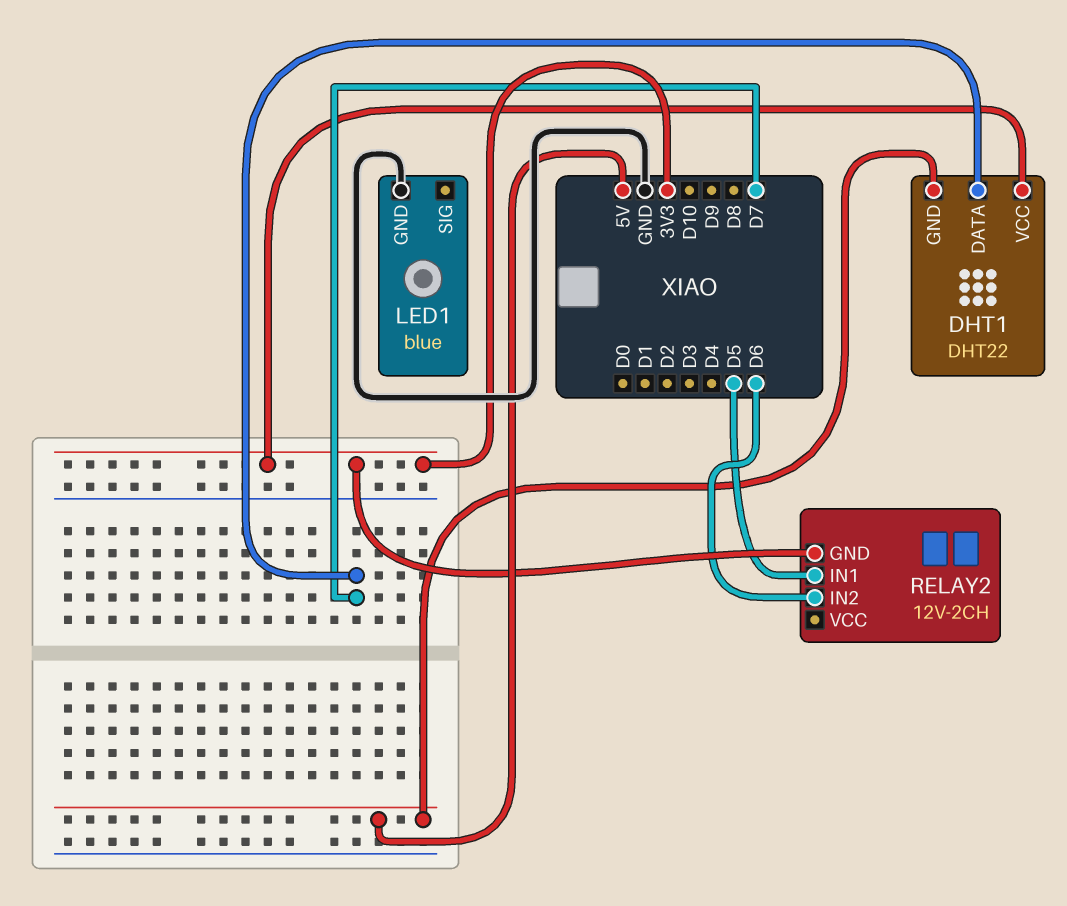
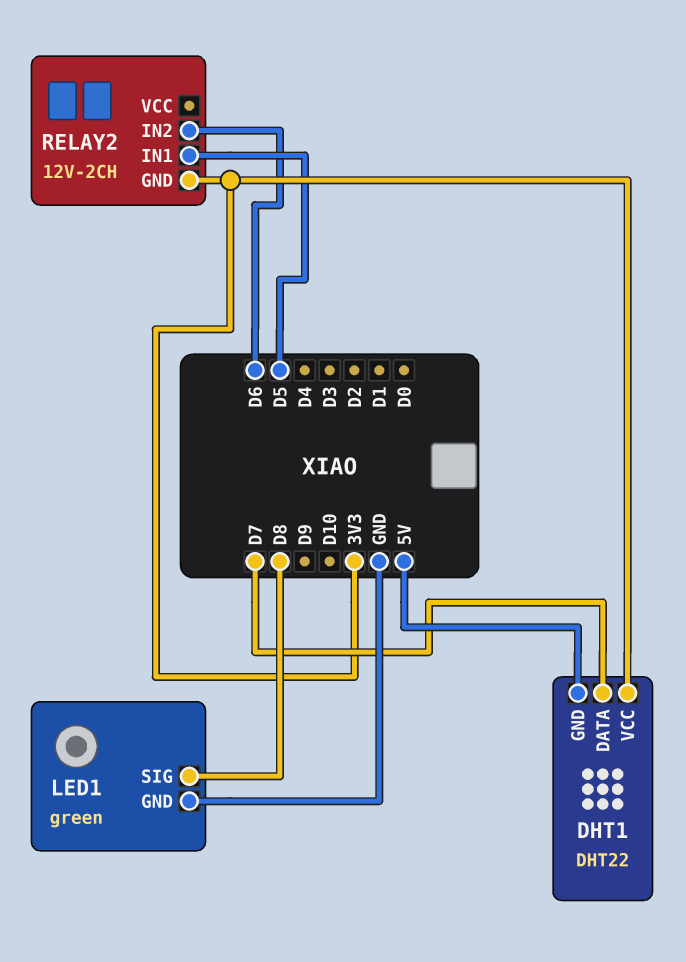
LED1: blue -> green
LED1 pin SIG: none -> D8

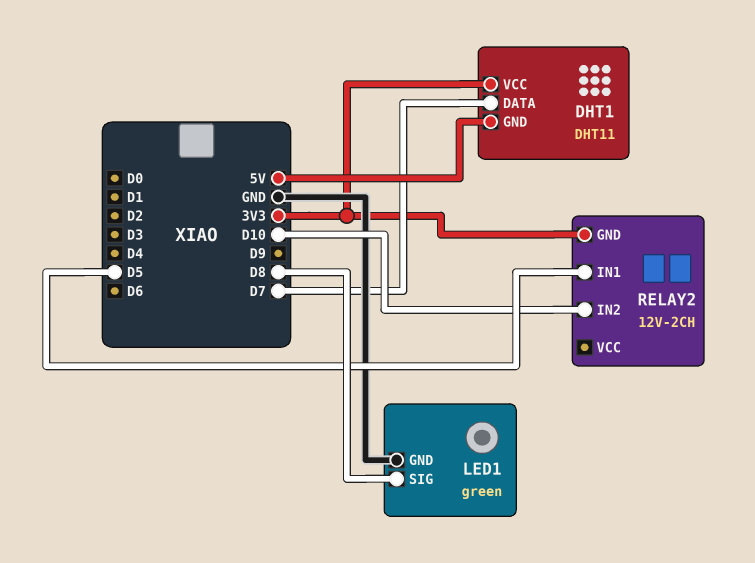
DHT1: DHT22 -> DHT11
RELAY2 pin IN2: D6 -> D10

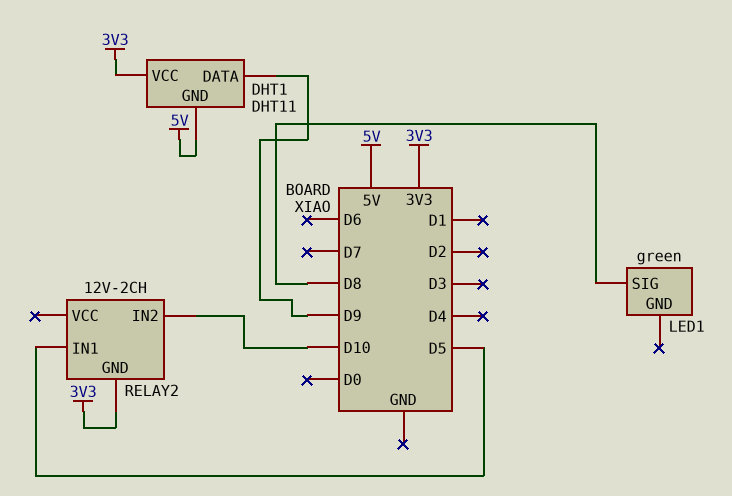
DHT1 pin DATA: D7 -> D9
LED1 pin GND: GND -> none

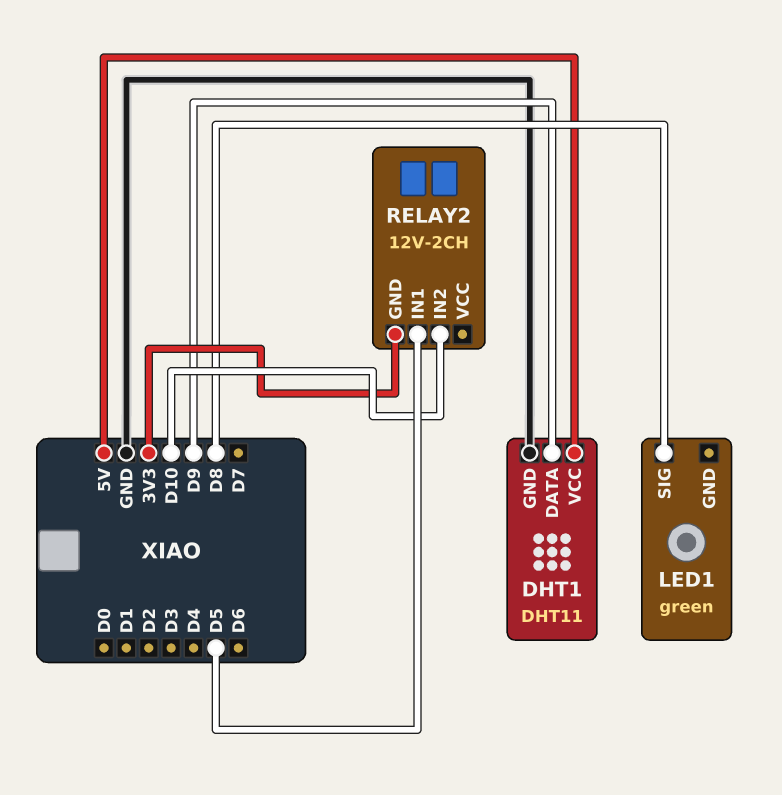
DHT1 pin GND: 5V -> GND
DHT1 pin VCC: 3V3 -> 5V

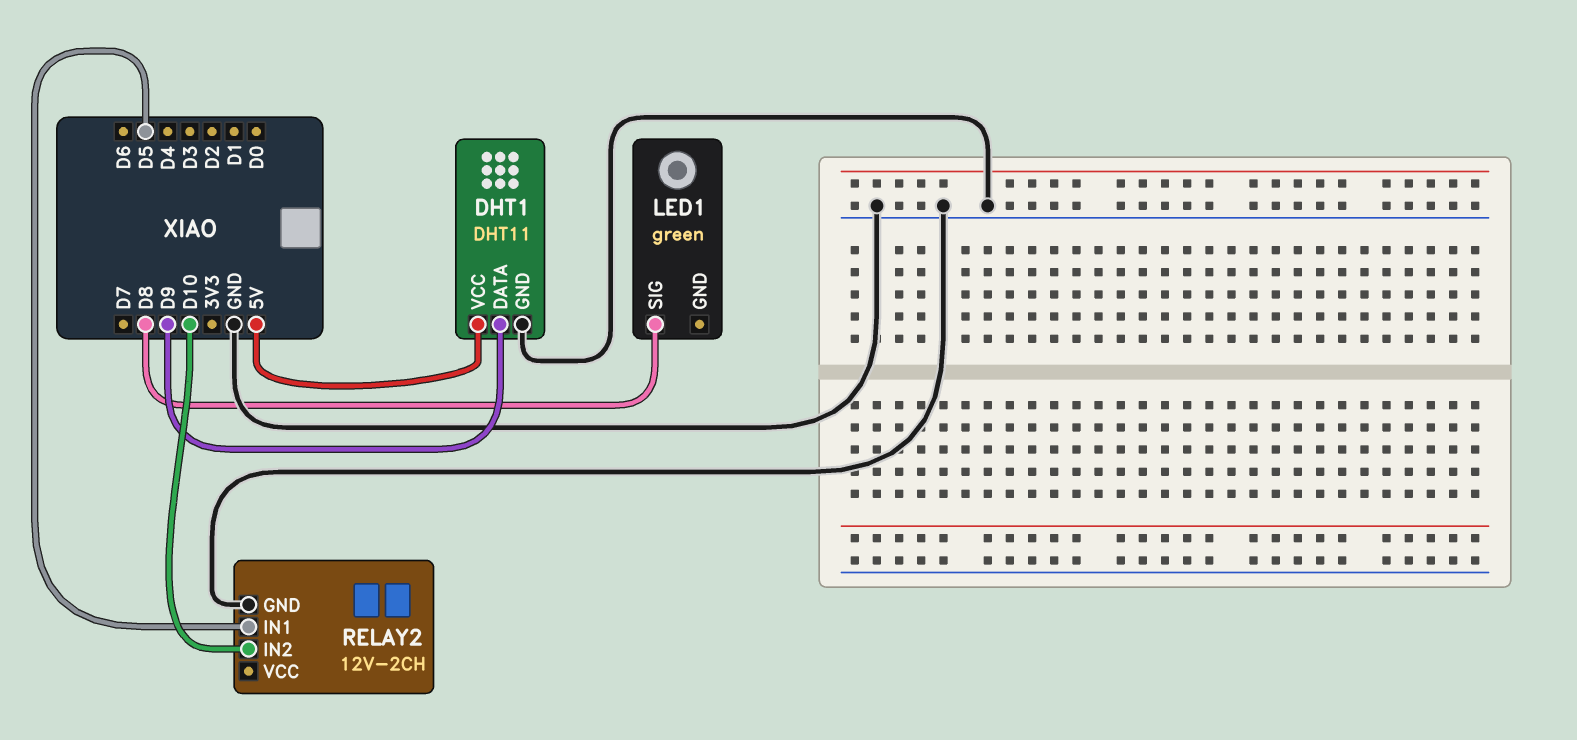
RELAY2 pin GND: 3V3 -> GND

